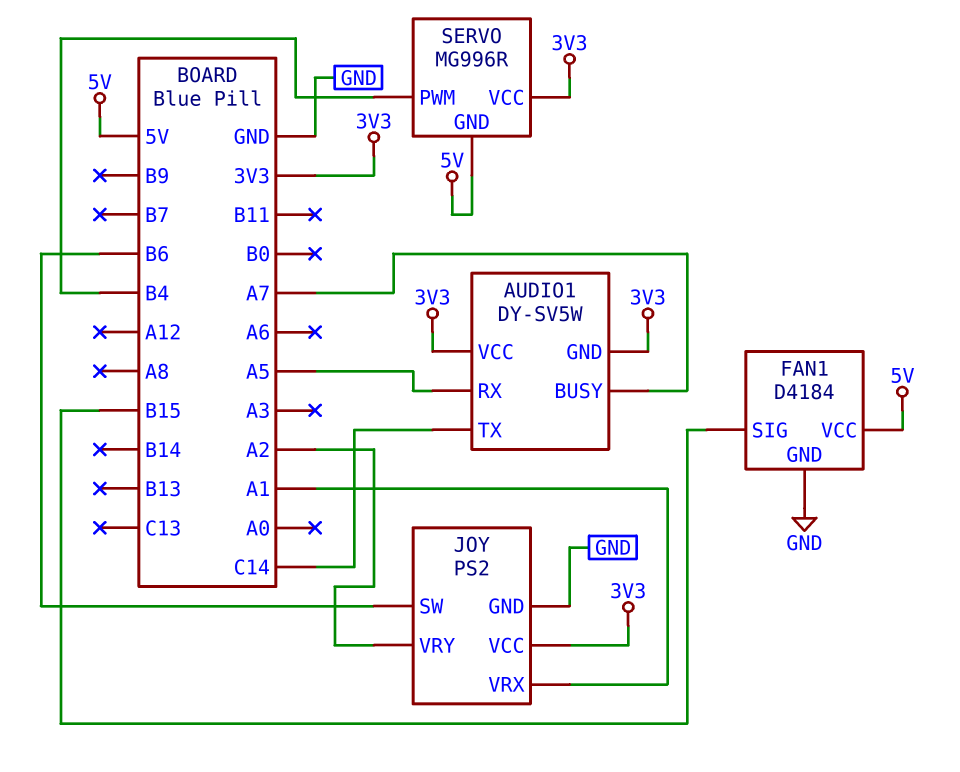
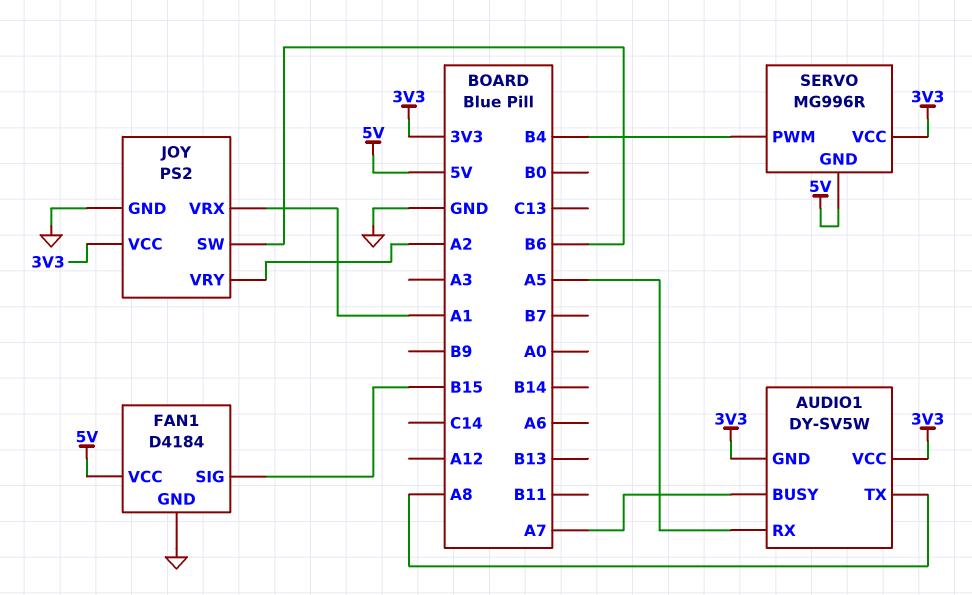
AUDIO1 pin TX: C14 -> A8

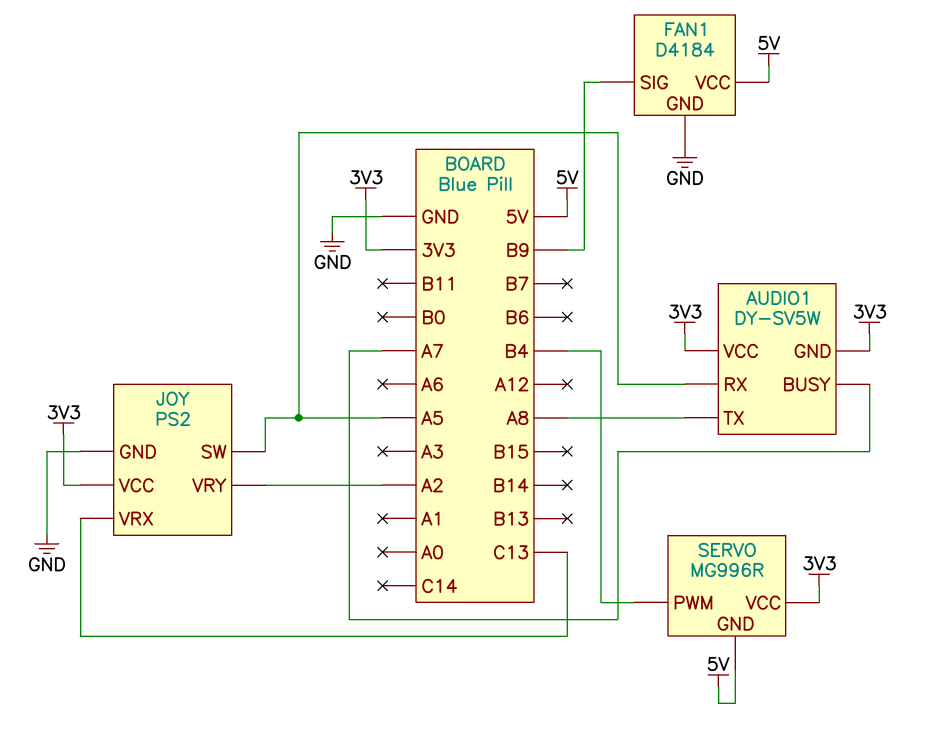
FAN1 pin SIG: B15 -> B9
JOY pin SW: B6 -> A5
JOY pin VRX: A1 -> C13

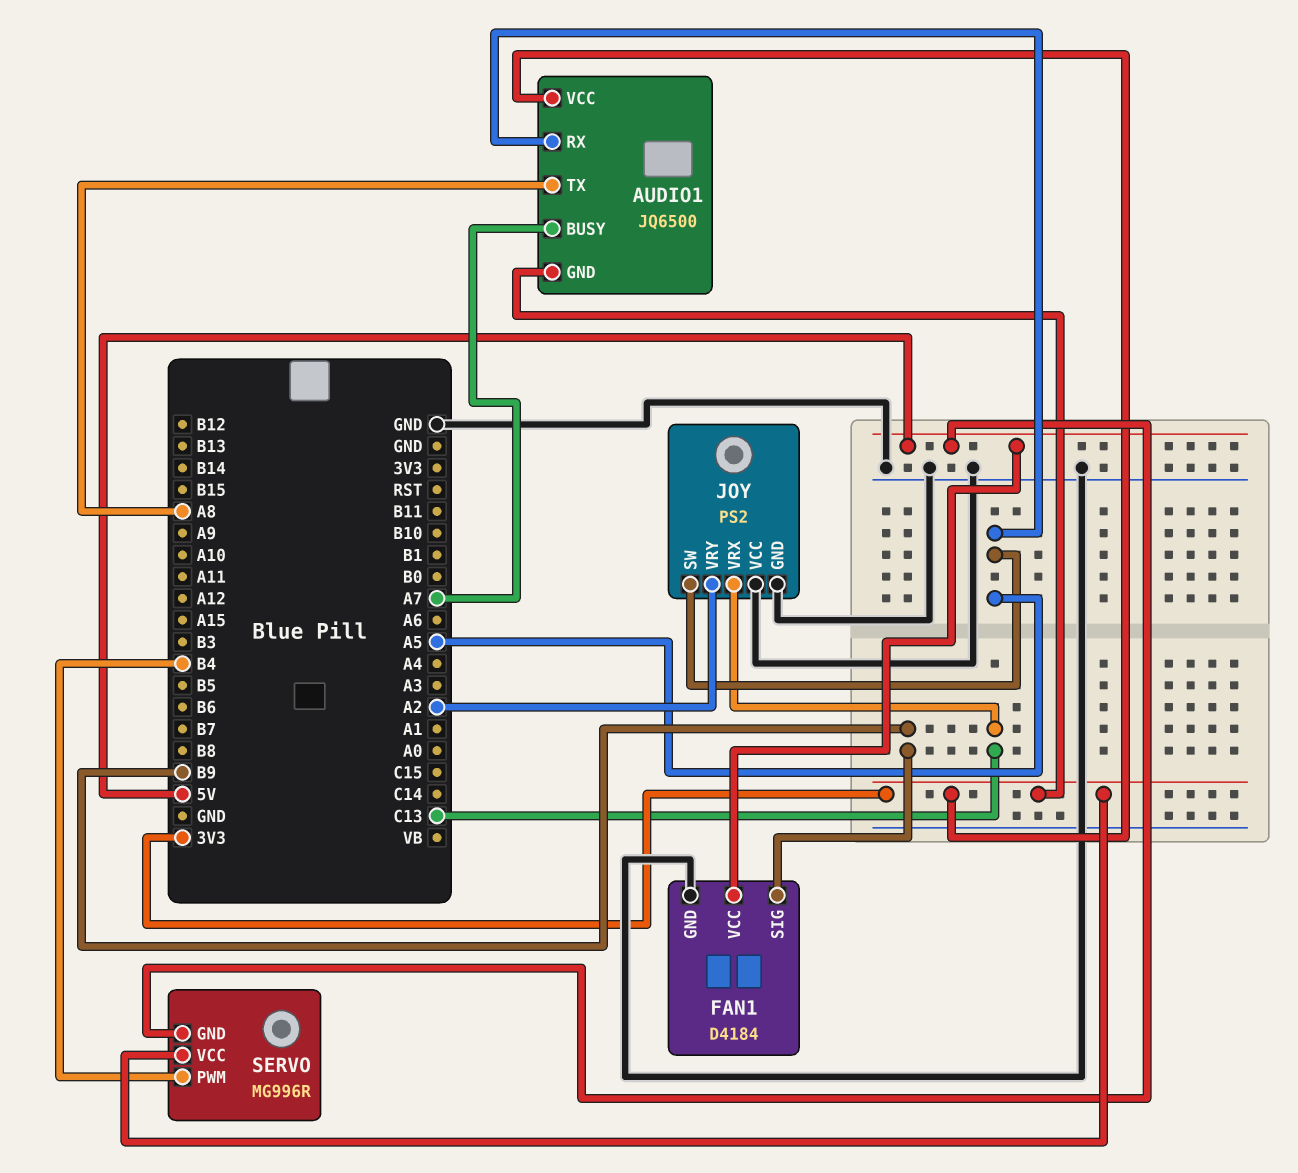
AUDIO1: DY-SV5W -> JQ6500
JOY pin VCC: 3V3 -> GND

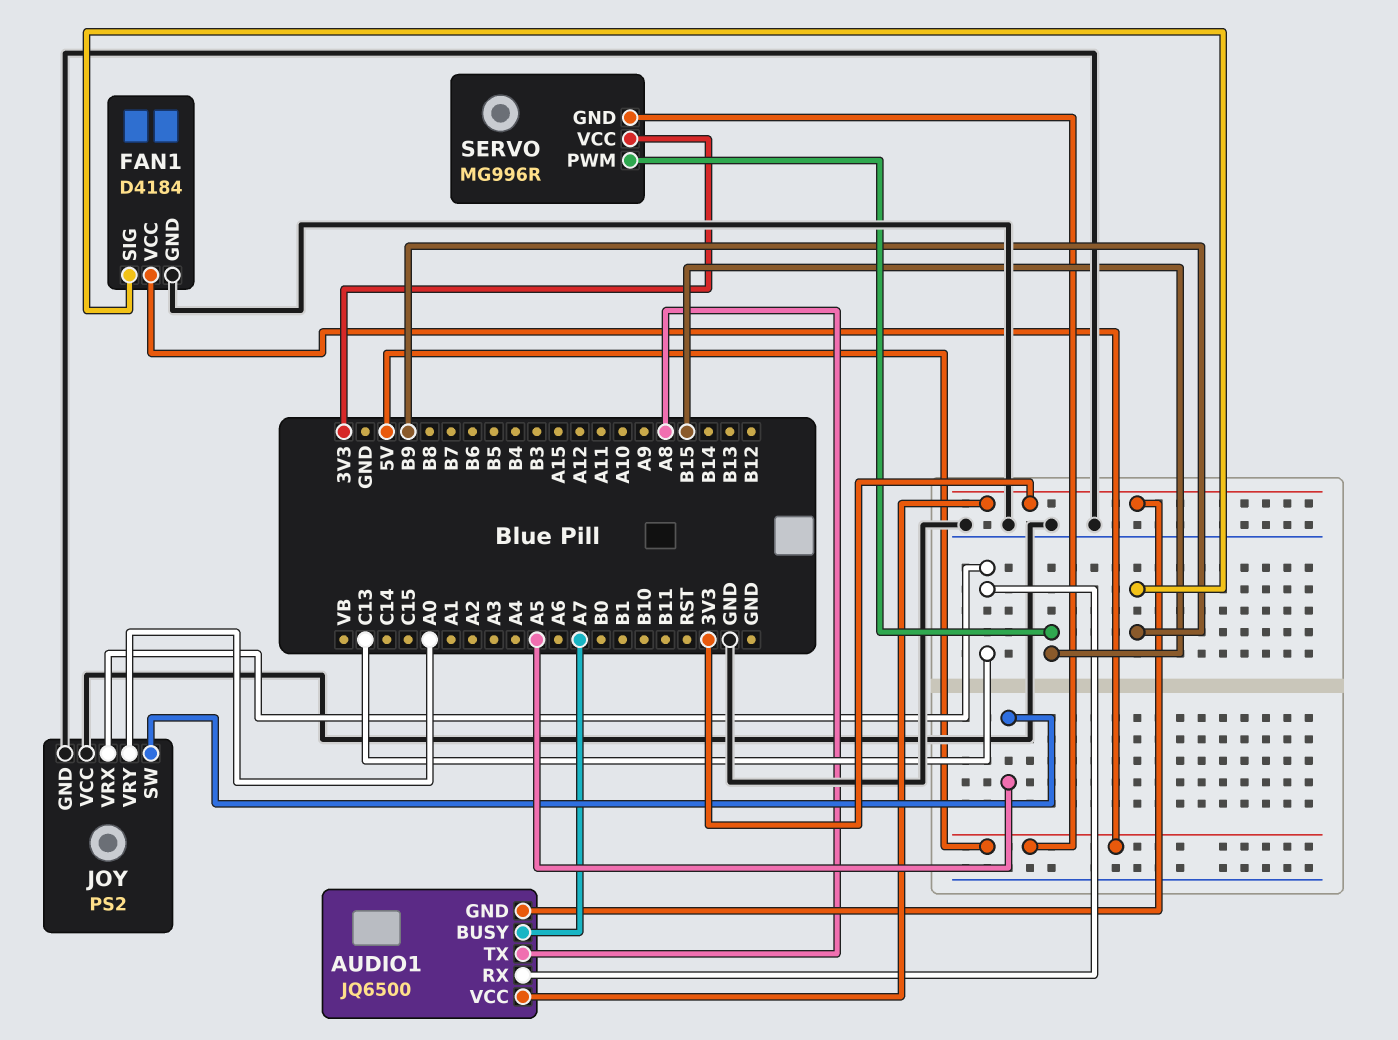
AUDIO1 pin RX: A5 -> C13
JOY pin VRY: A2 -> A0
SERVO pin PWM: B4 -> B15

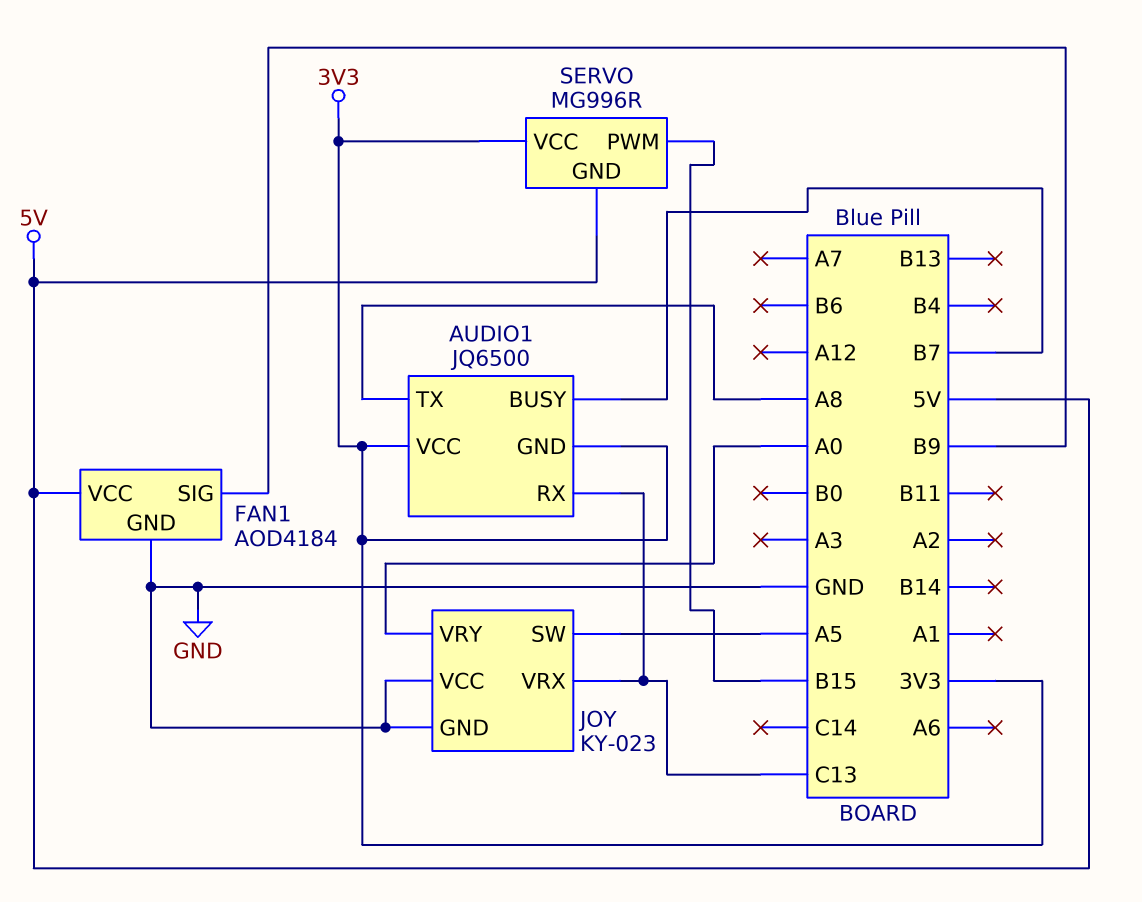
AUDIO1 pin BUSY: A7 -> B7
FAN1: D4184 -> AOD4184
JOY: PS2 -> KY-023

